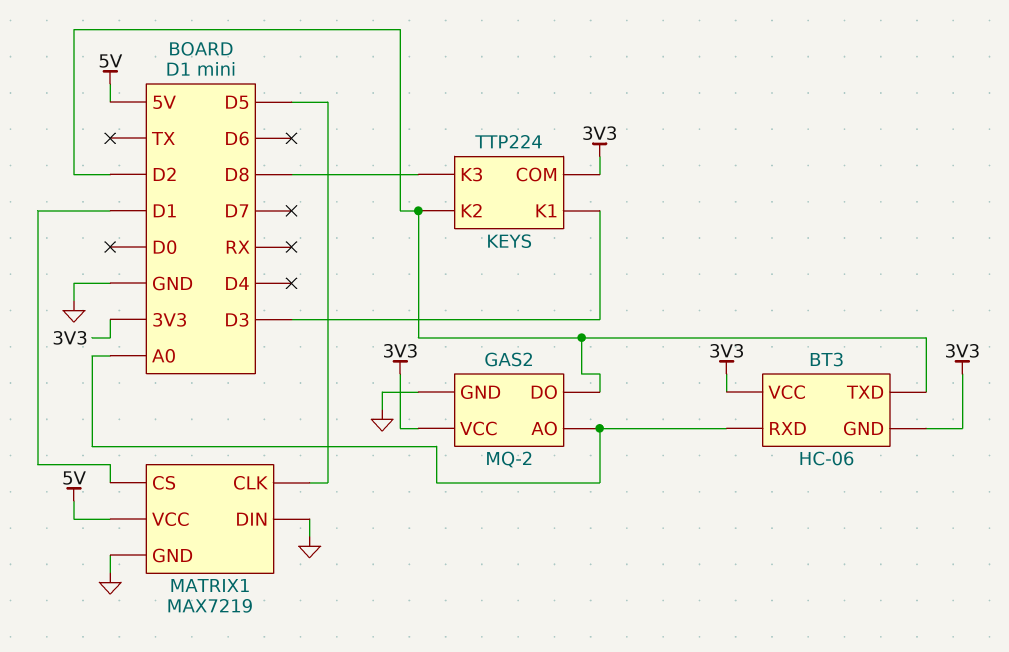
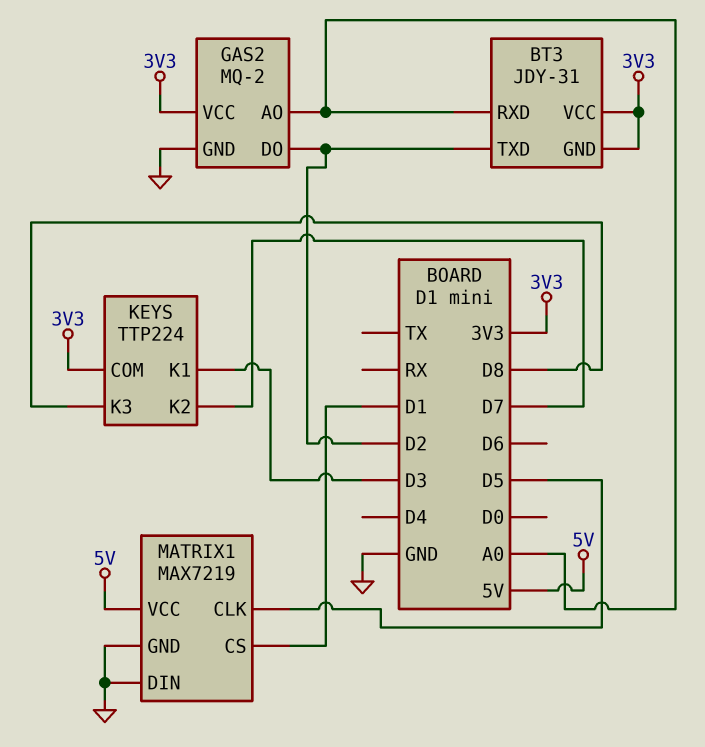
BT3: HC-06 -> JDY-31
KEYS pin K2: D2 -> D7

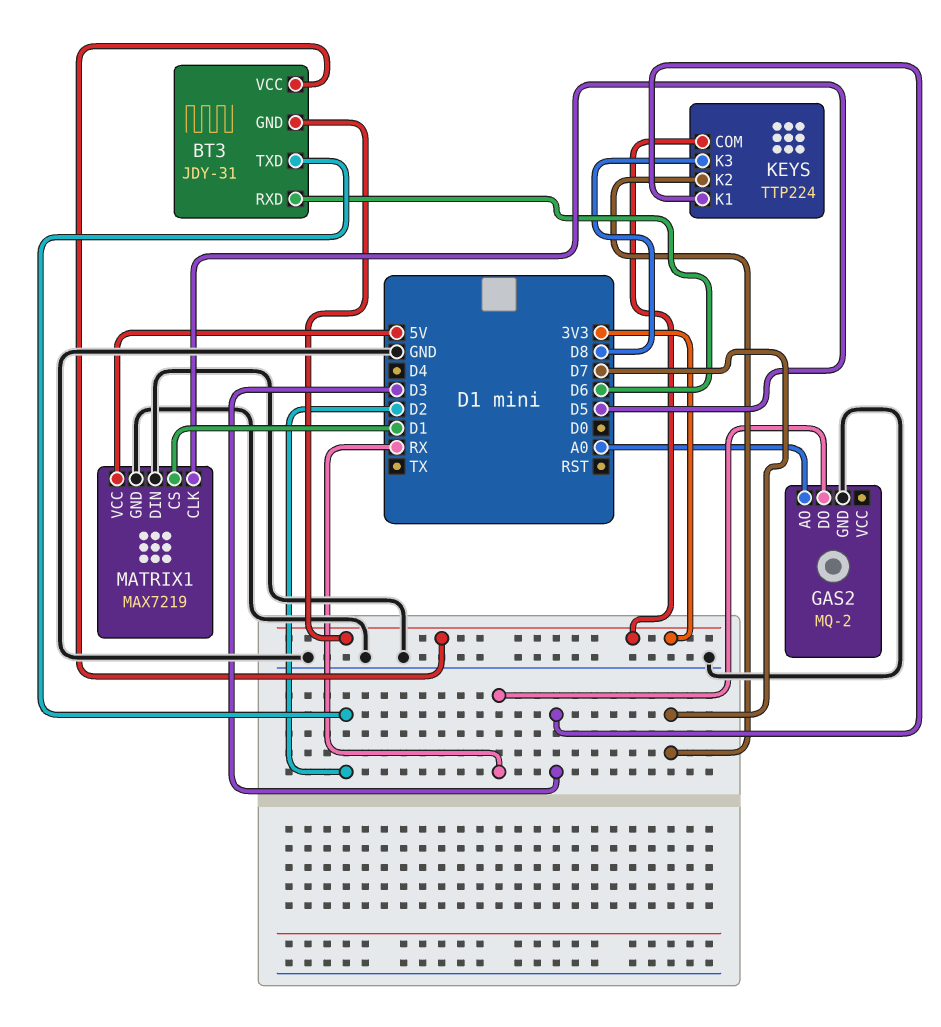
BT3 pin RXD: A0 -> D6
GAS2 pin DO: D2 -> RX
GAS2 pin VCC: 3V3 -> none

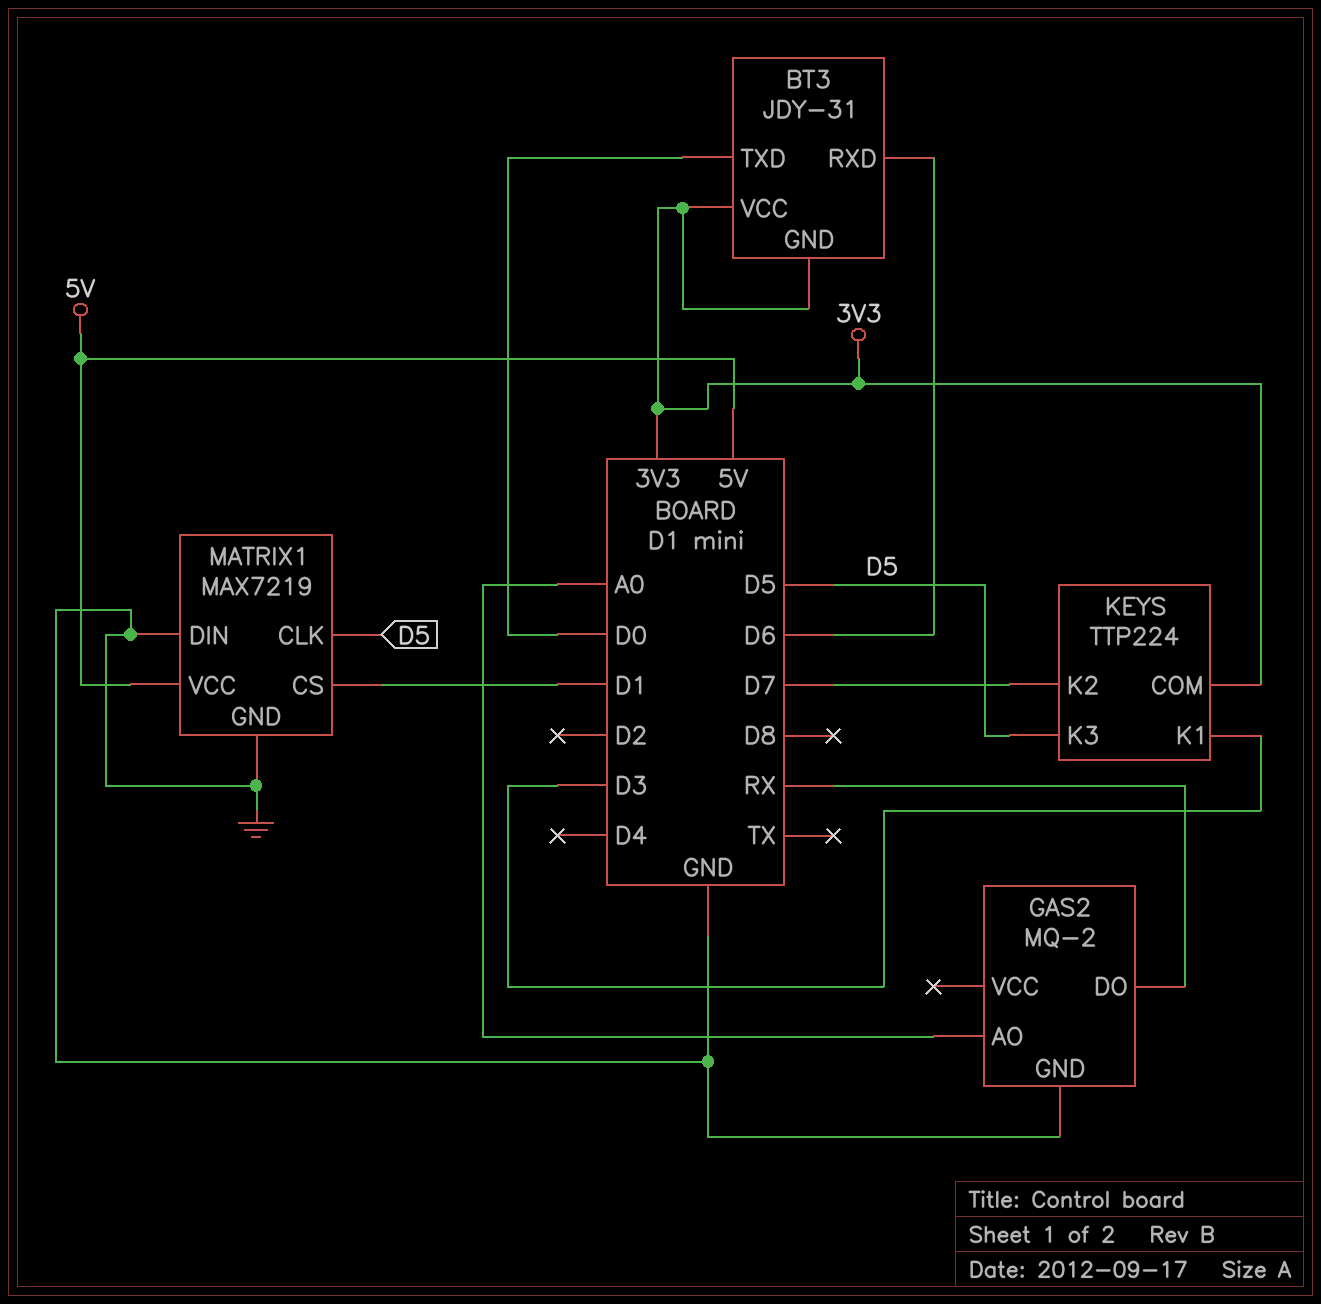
BT3 pin TXD: D2 -> D0
KEYS pin K3: D8 -> D5

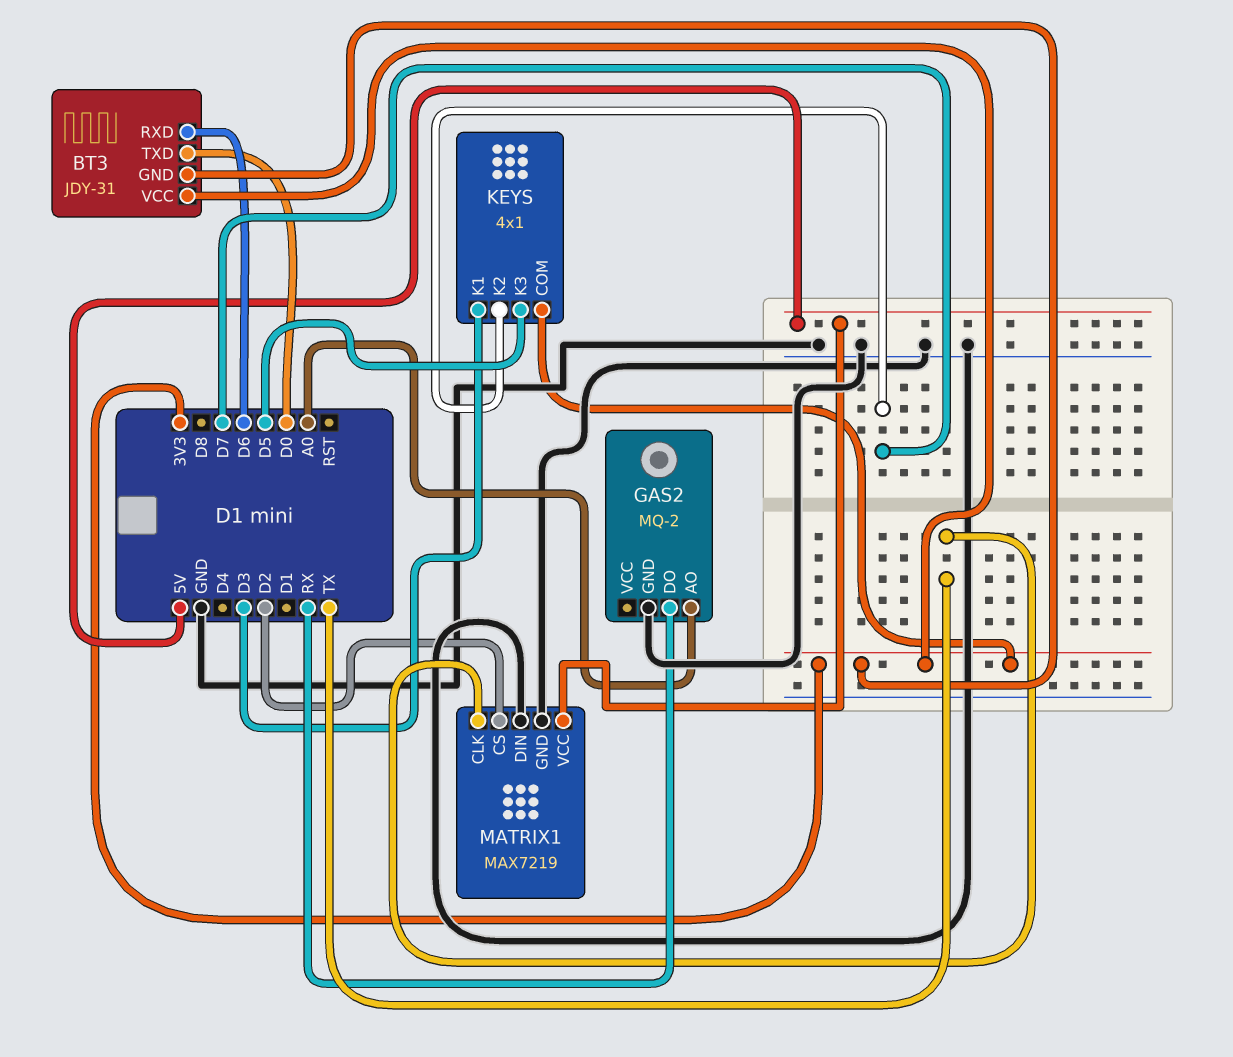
KEYS: TTP224 -> 4x1
MATRIX1 pin CLK: D5 -> TX
MATRIX1 pin CS: D1 -> D2

